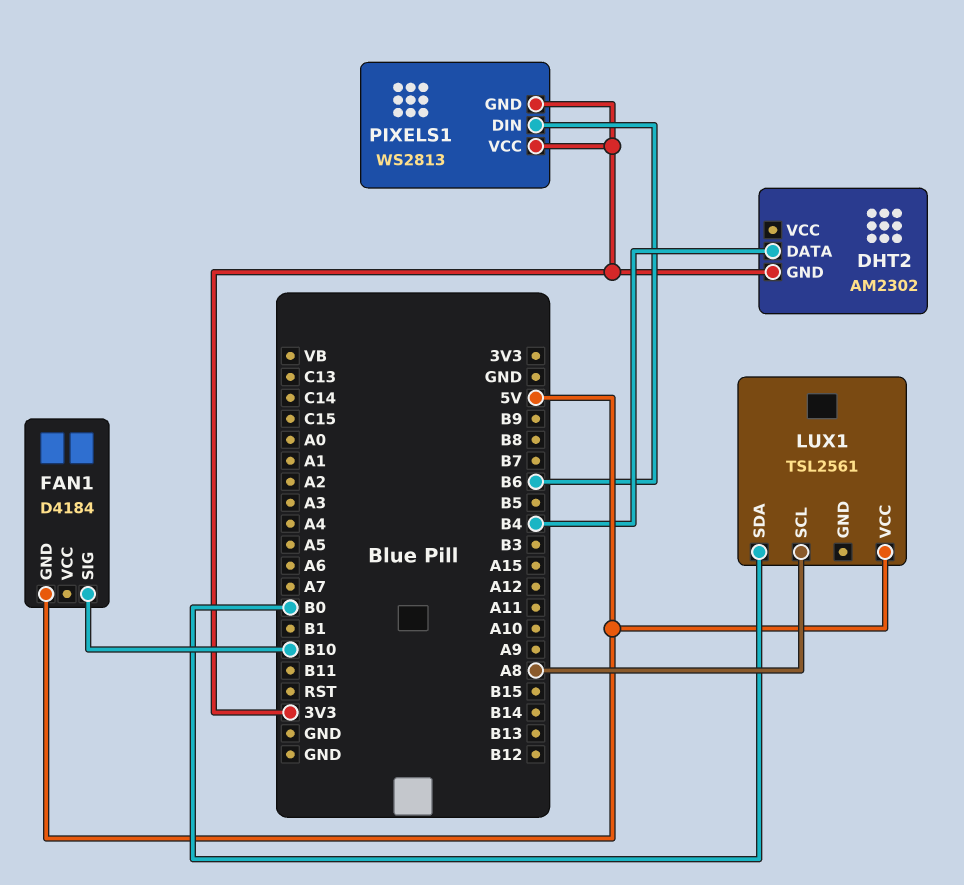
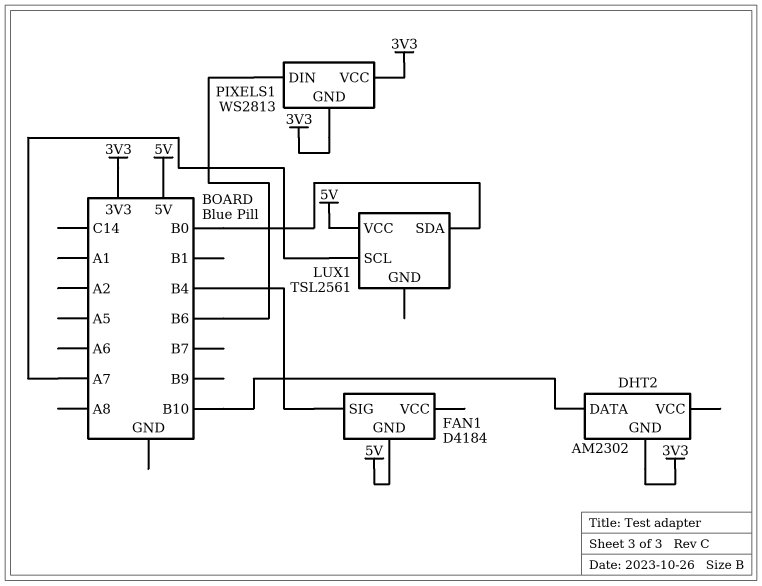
DHT2 pin DATA: B4 -> B10
FAN1 pin SIG: B10 -> B4
LUX1 pin SCL: A8 -> A7

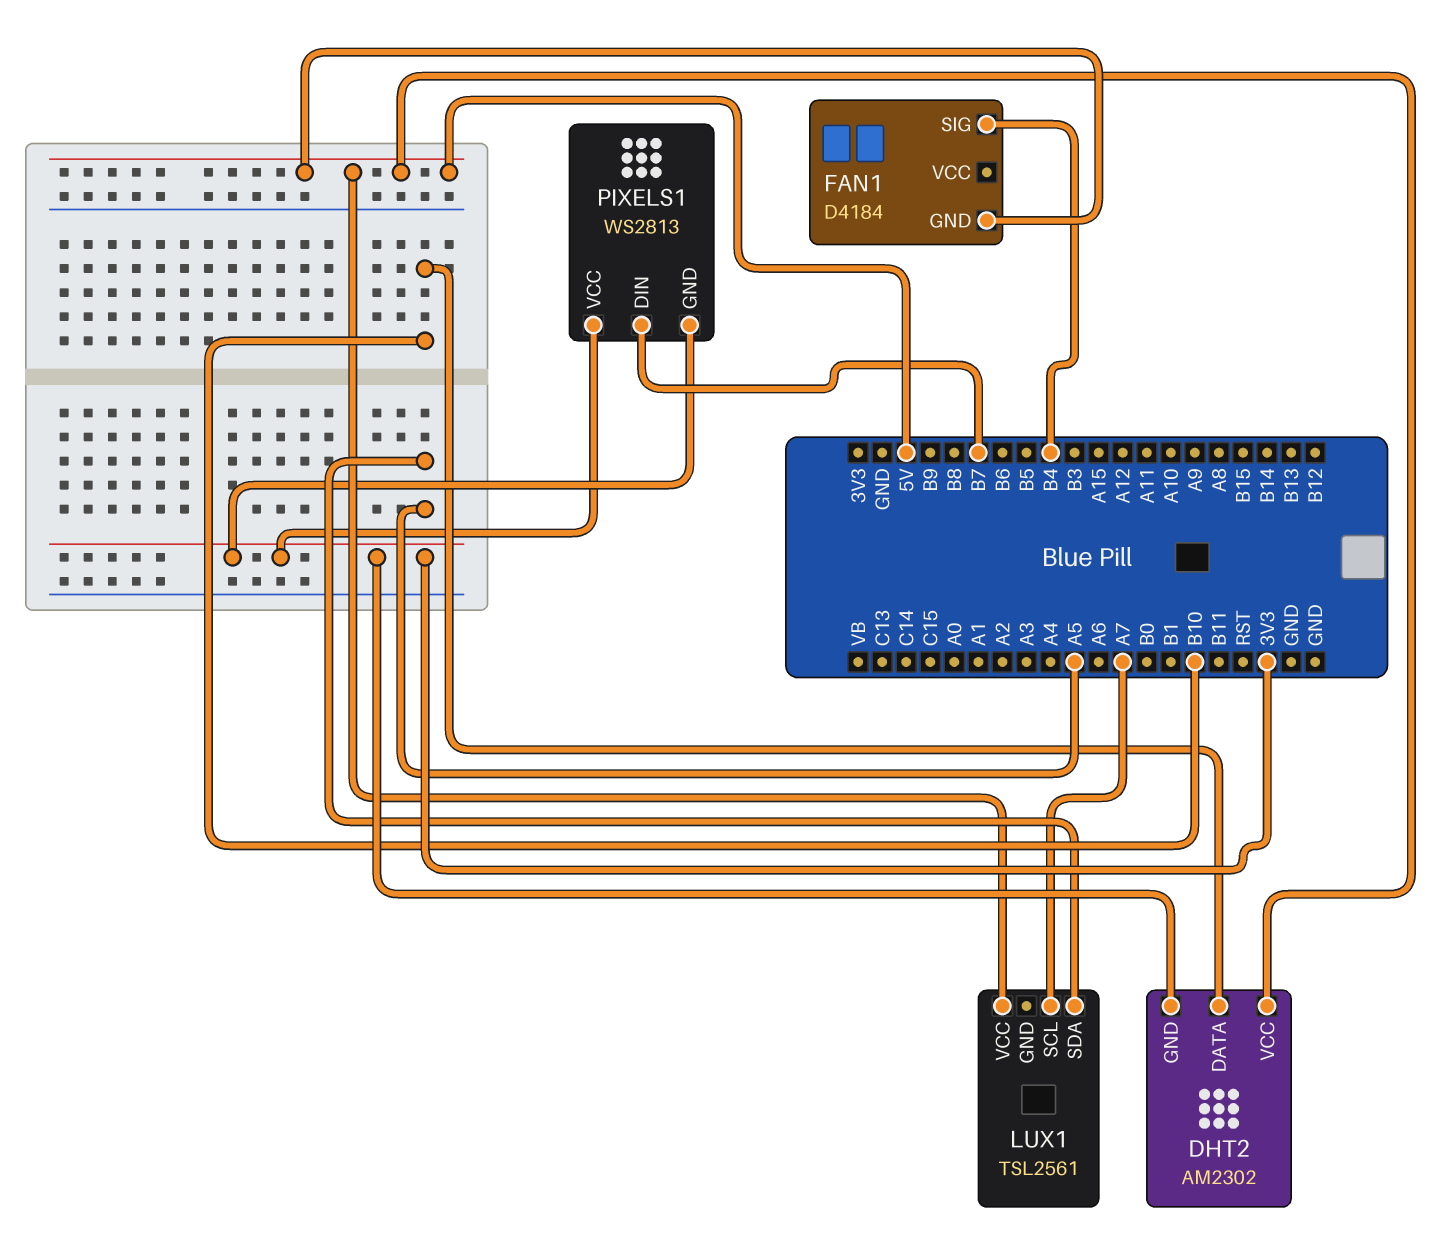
DHT2 pin VCC: none -> 5V
LUX1 pin SDA: B0 -> A5
PIXELS1 pin DIN: B6 -> B7

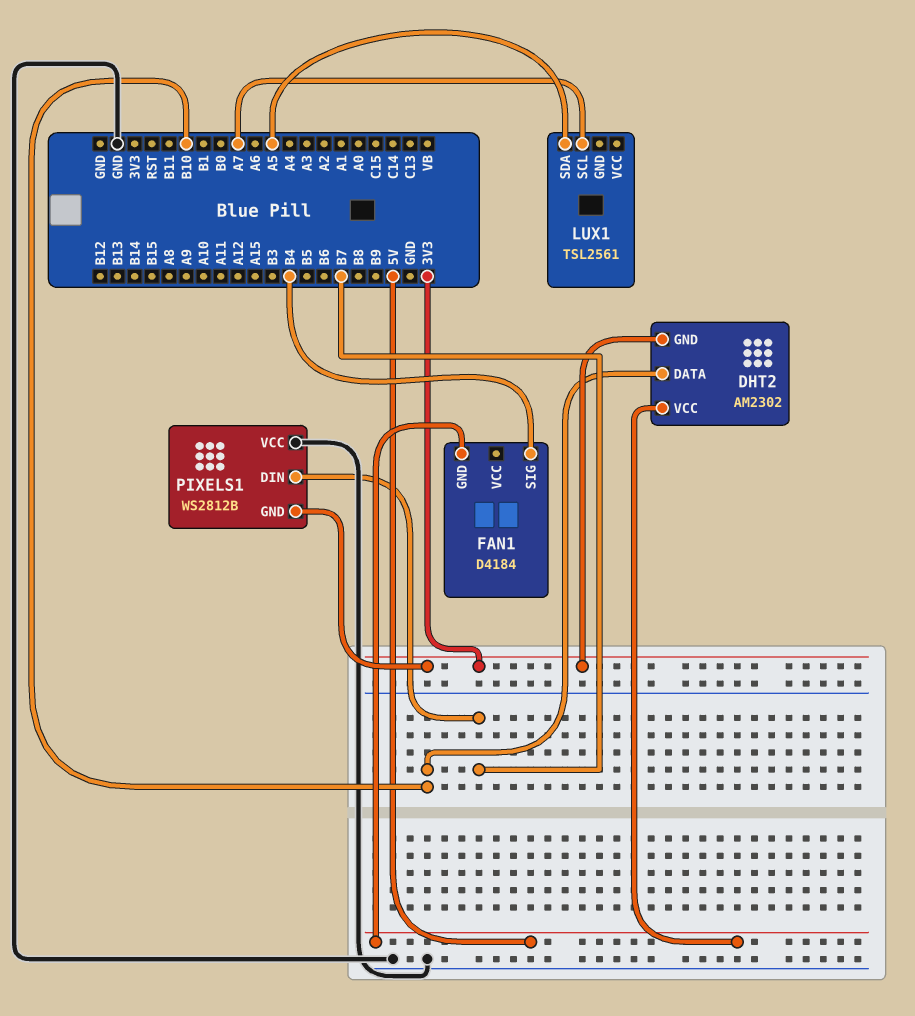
LUX1 pin VCC: 5V -> none
PIXELS1: WS2813 -> WS2812B
PIXELS1 pin VCC: 3V3 -> GND

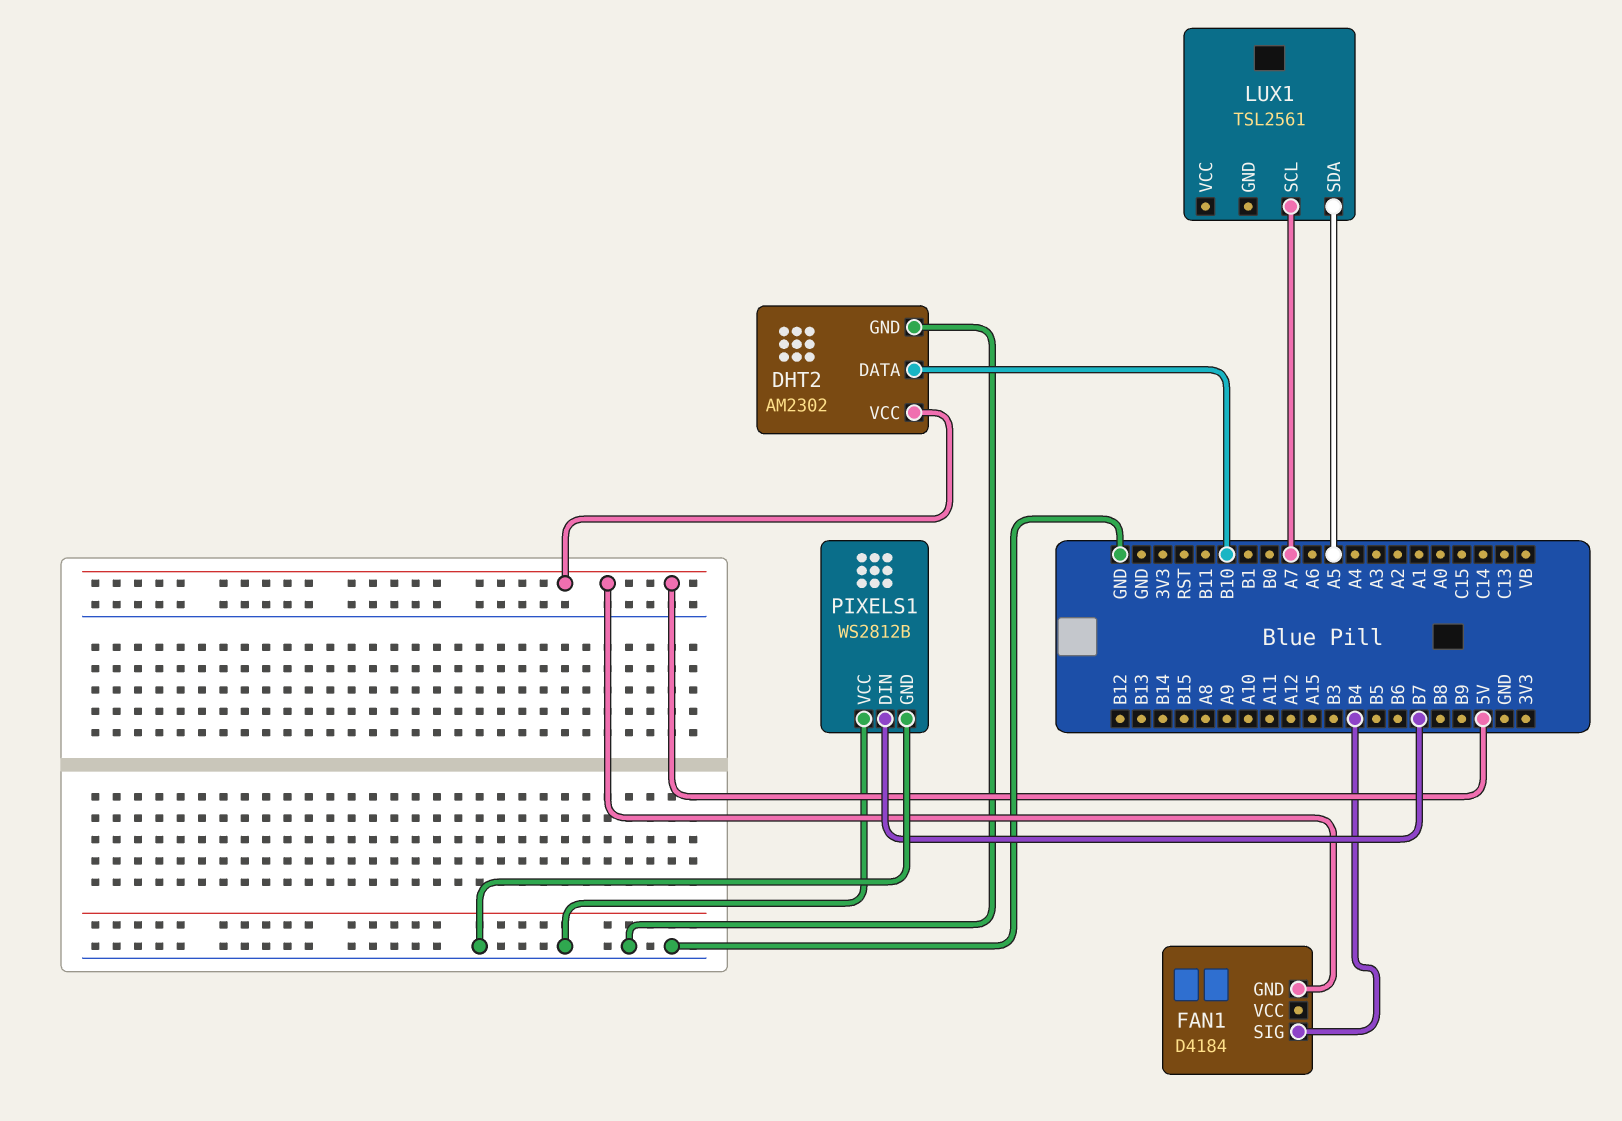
DHT2 pin GND: 3V3 -> GND
PIXELS1 pin GND: 3V3 -> GND

